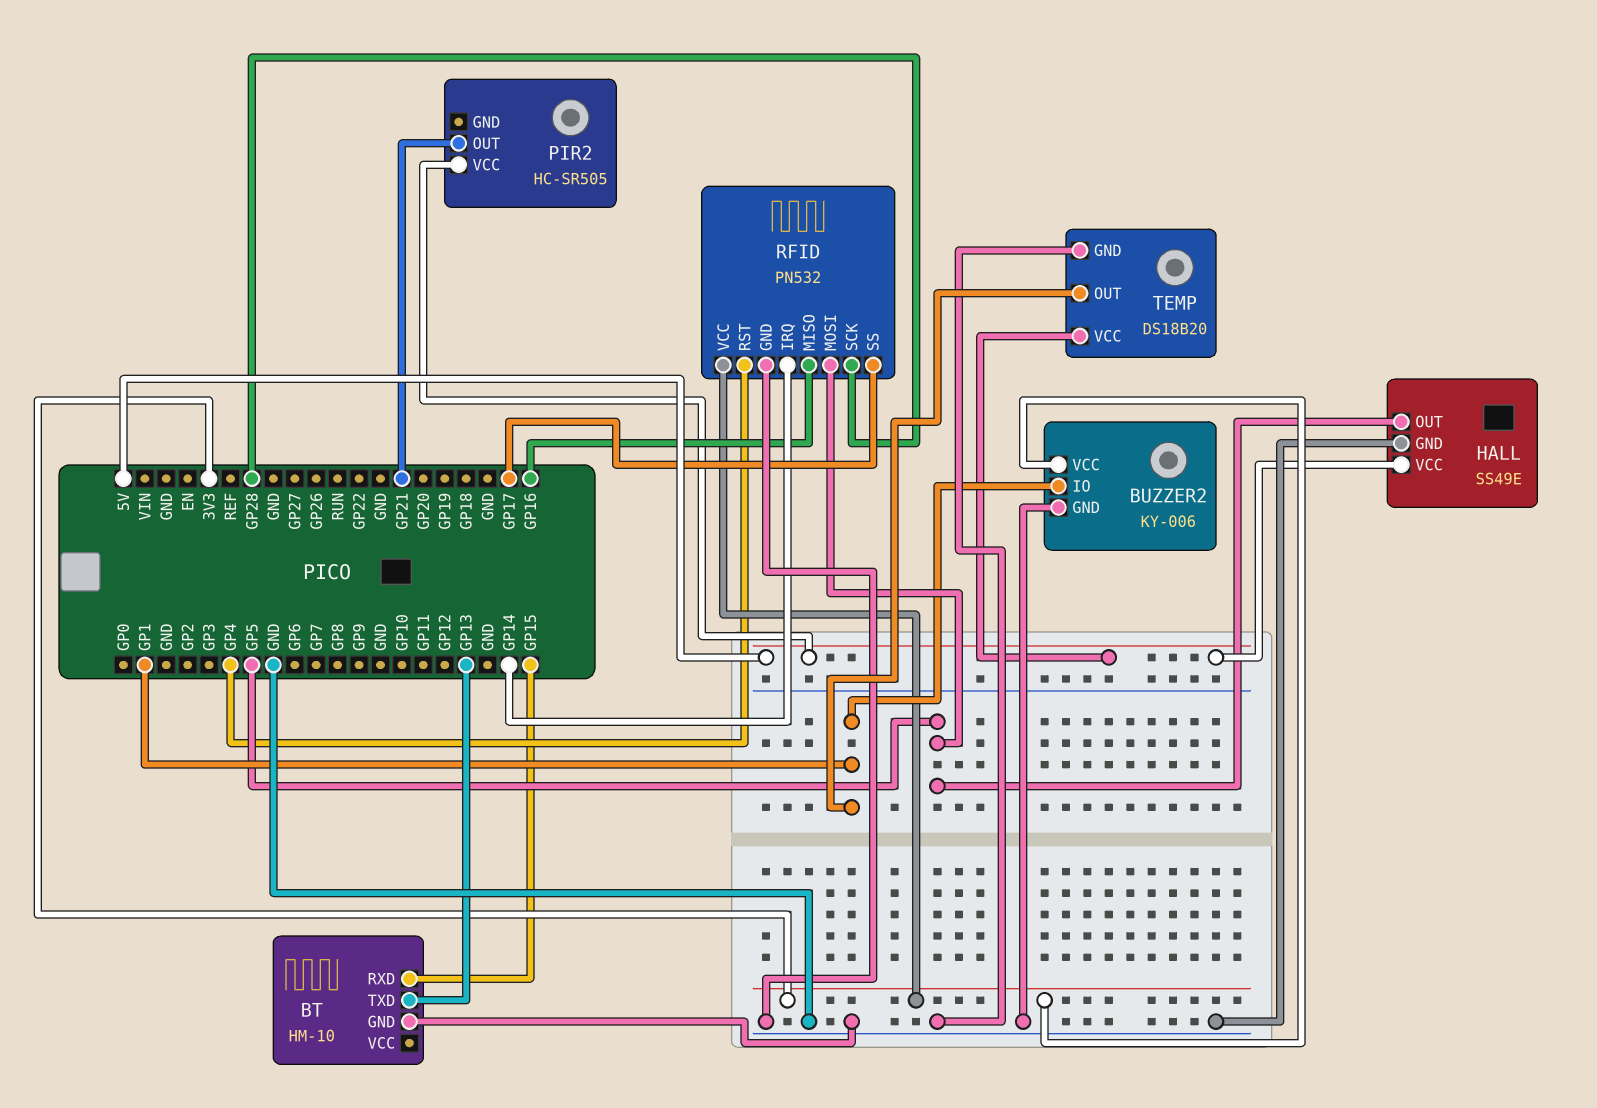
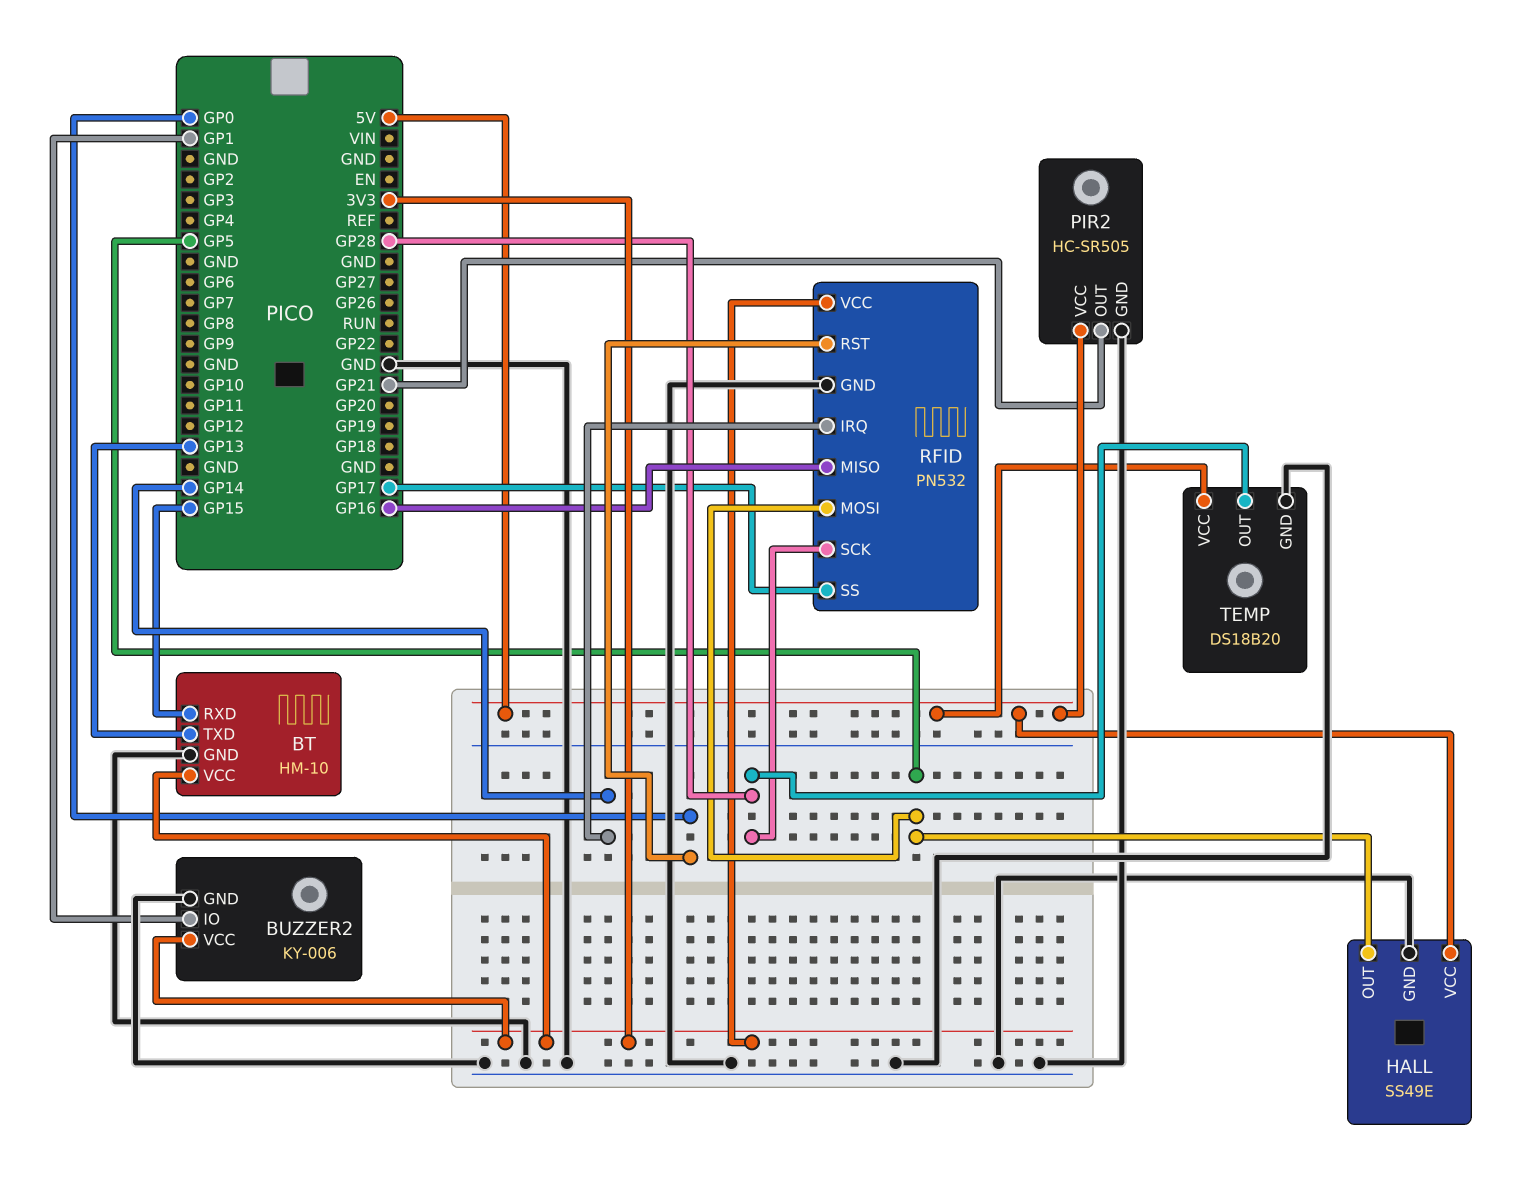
BT pin VCC: none -> 3V3
PIR2 pin GND: none -> GND
RFID pin RST: GP4 -> GP0
TEMP pin OUT: GP1 -> GP28

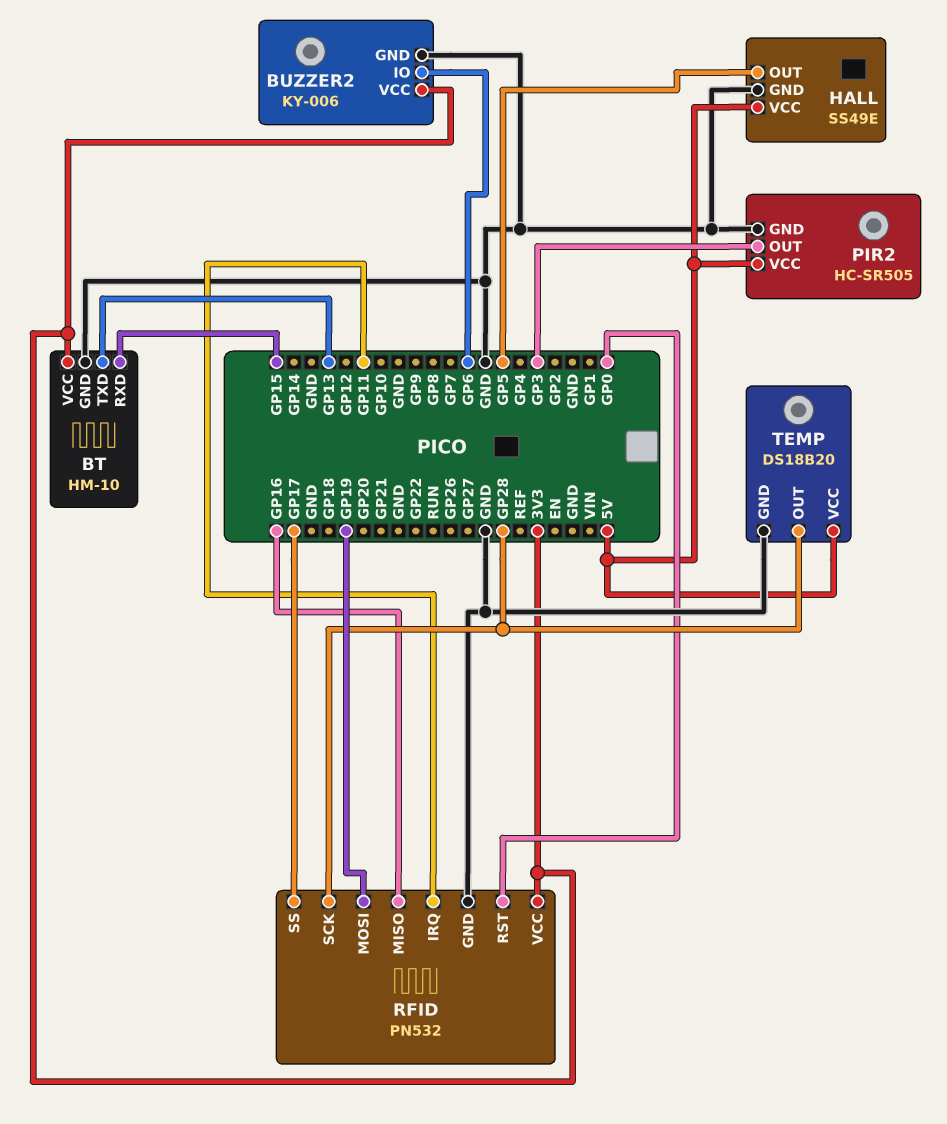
BUZZER2 pin IO: GP1 -> GP6
PIR2 pin OUT: GP21 -> GP3
RFID pin IRQ: GP14 -> GP11
RFID pin MOSI: GP5 -> GP19

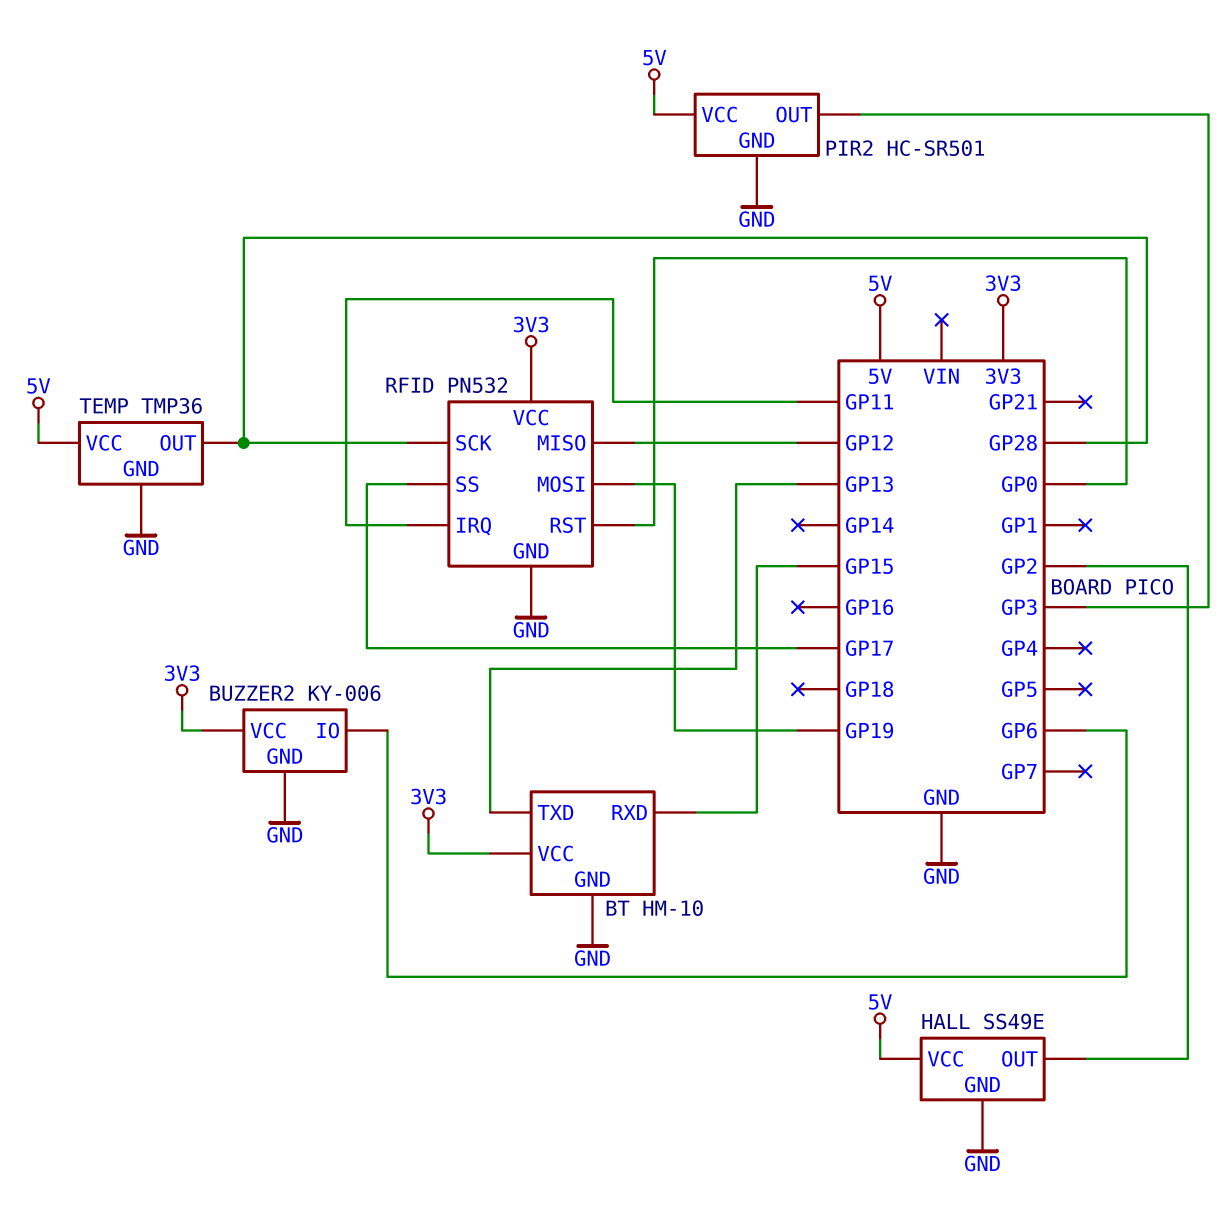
HALL pin OUT: GP5 -> GP2
PIR2: HC-SR505 -> HC-SR501
RFID pin MISO: GP16 -> GP12
TEMP: DS18B20 -> TMP36

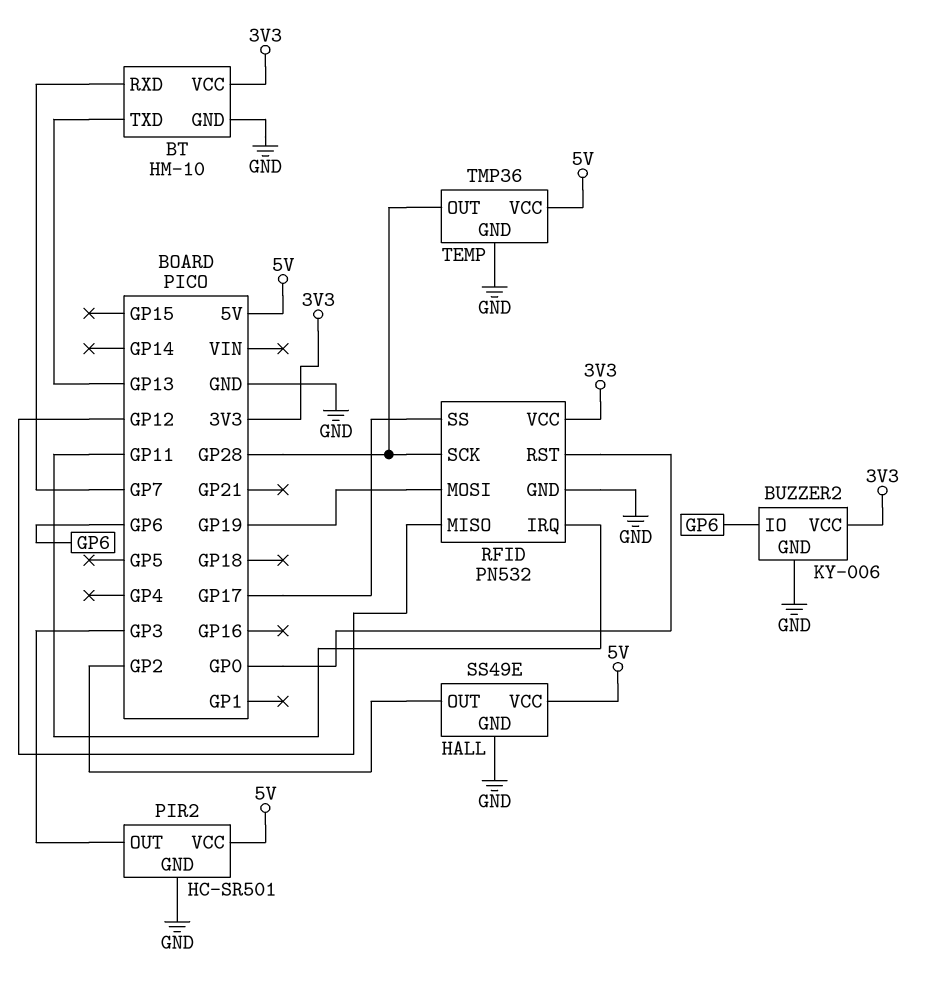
BT pin RXD: GP15 -> GP7

